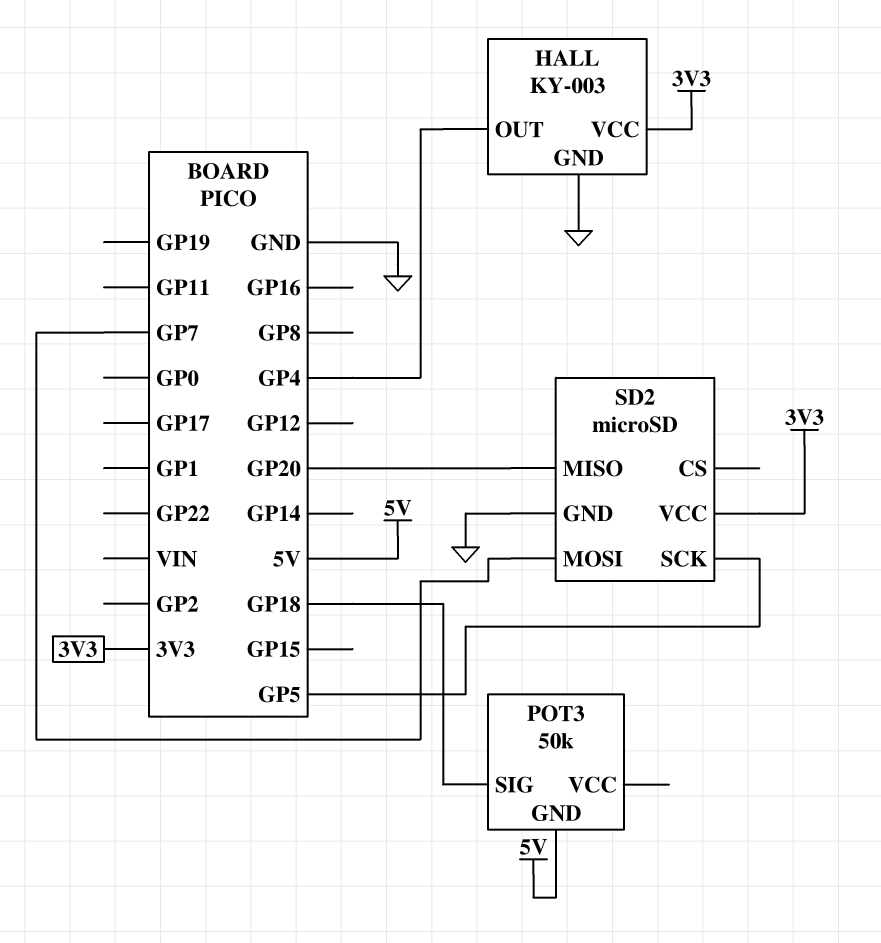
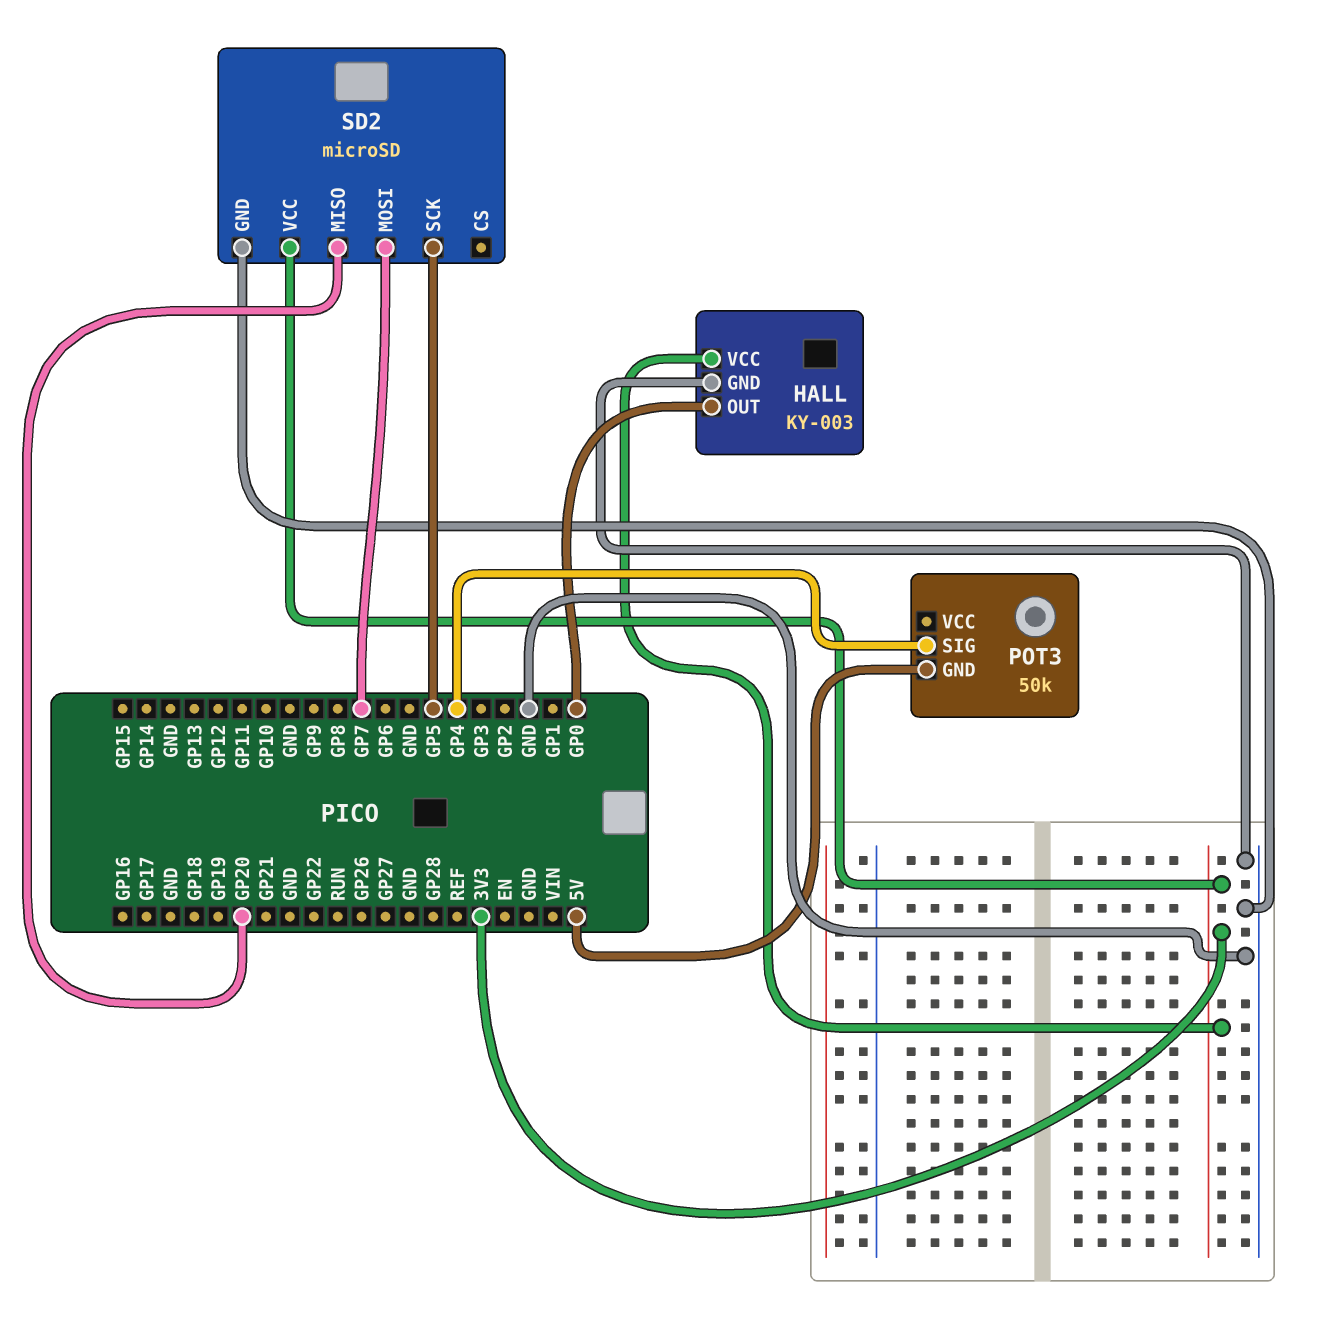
HALL pin OUT: GP4 -> GP0
POT3 pin SIG: GP18 -> GP4

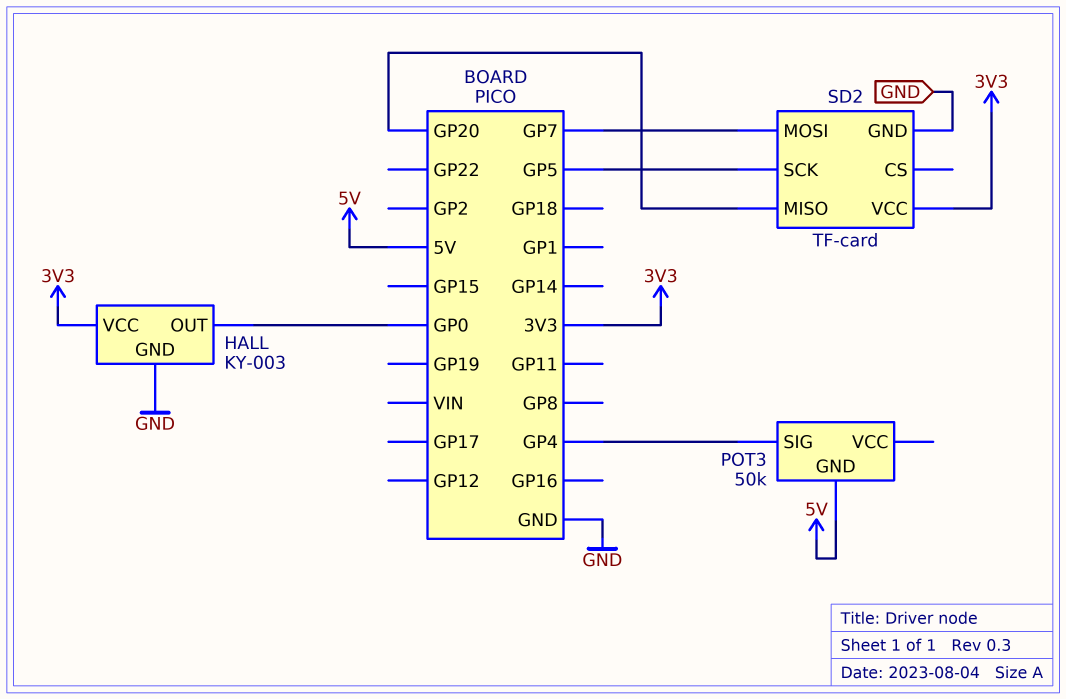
SD2: microSD -> TF-card

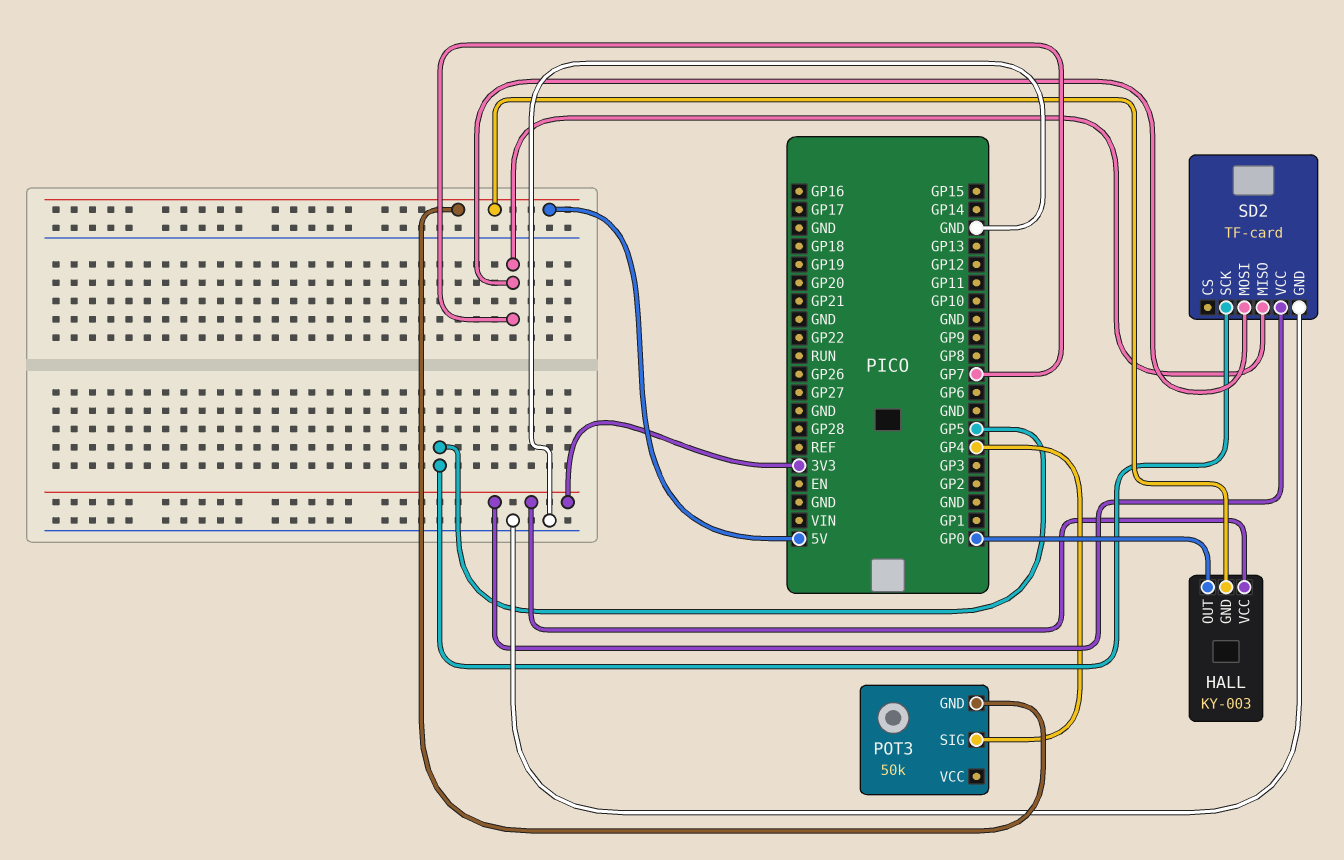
HALL pin GND: GND -> 5V
SD2 pin MISO: GP20 -> GP7

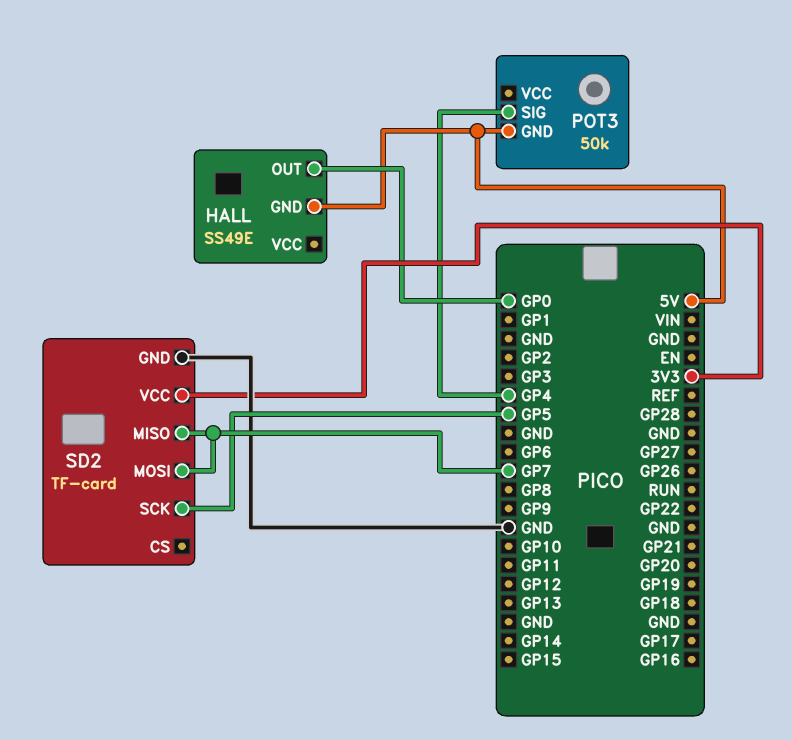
HALL: KY-003 -> SS49E
HALL pin VCC: 3V3 -> none

